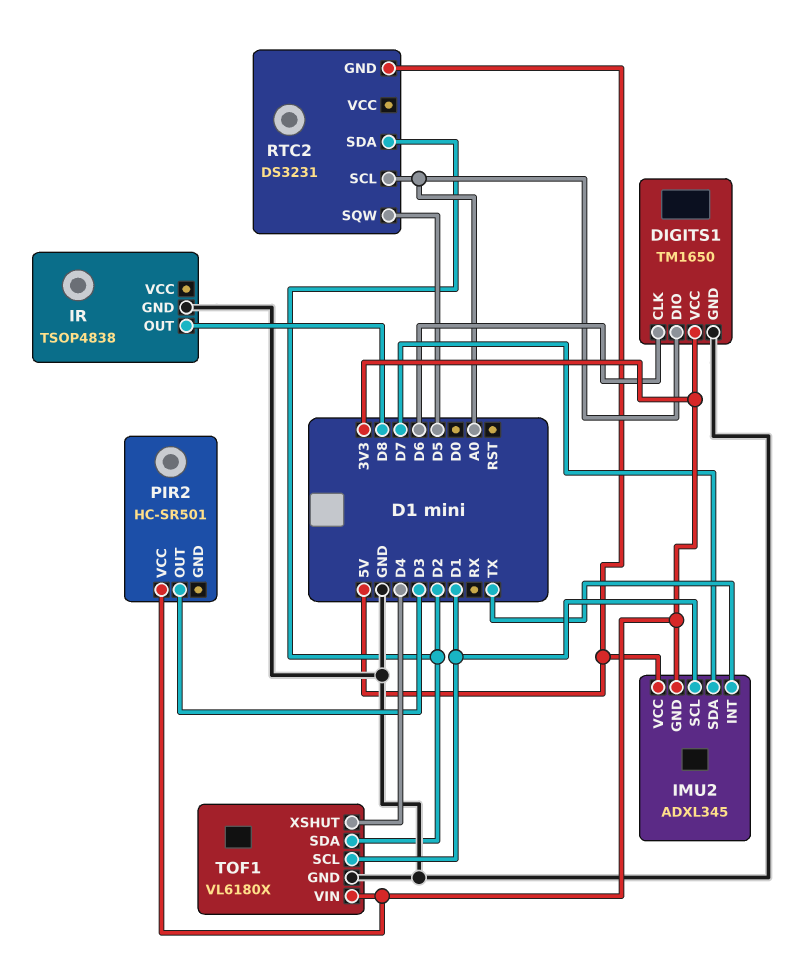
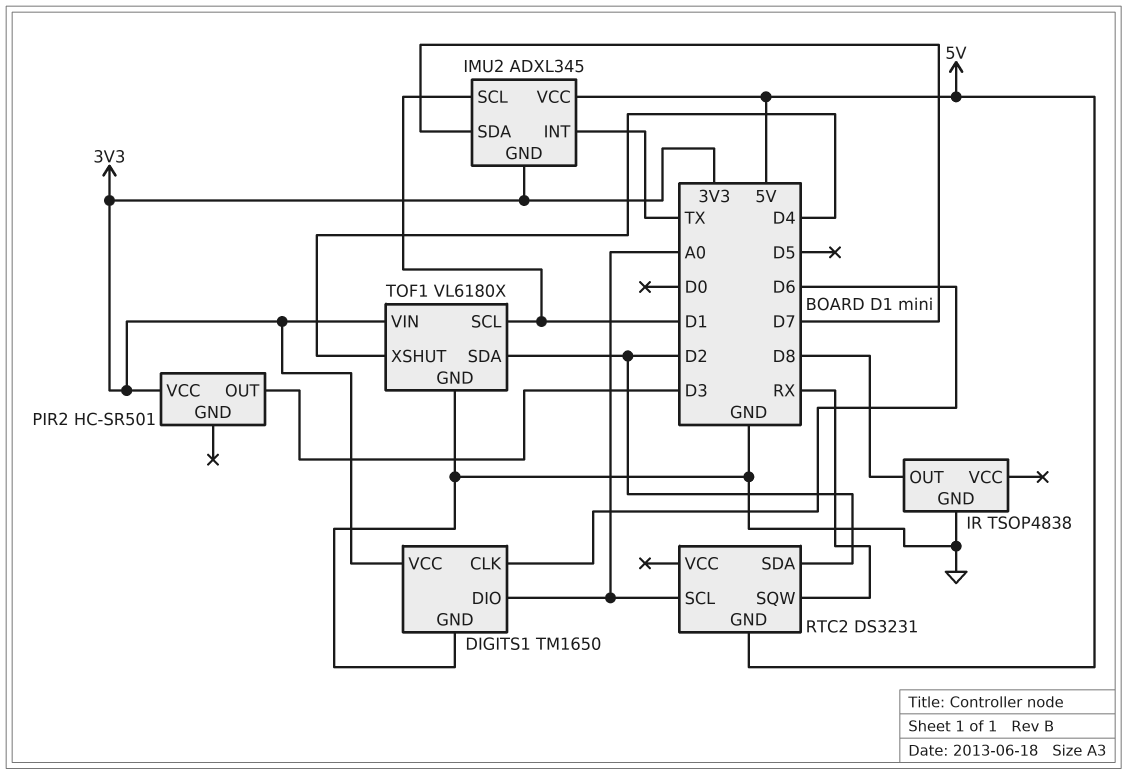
RTC2 pin SQW: D5 -> RX

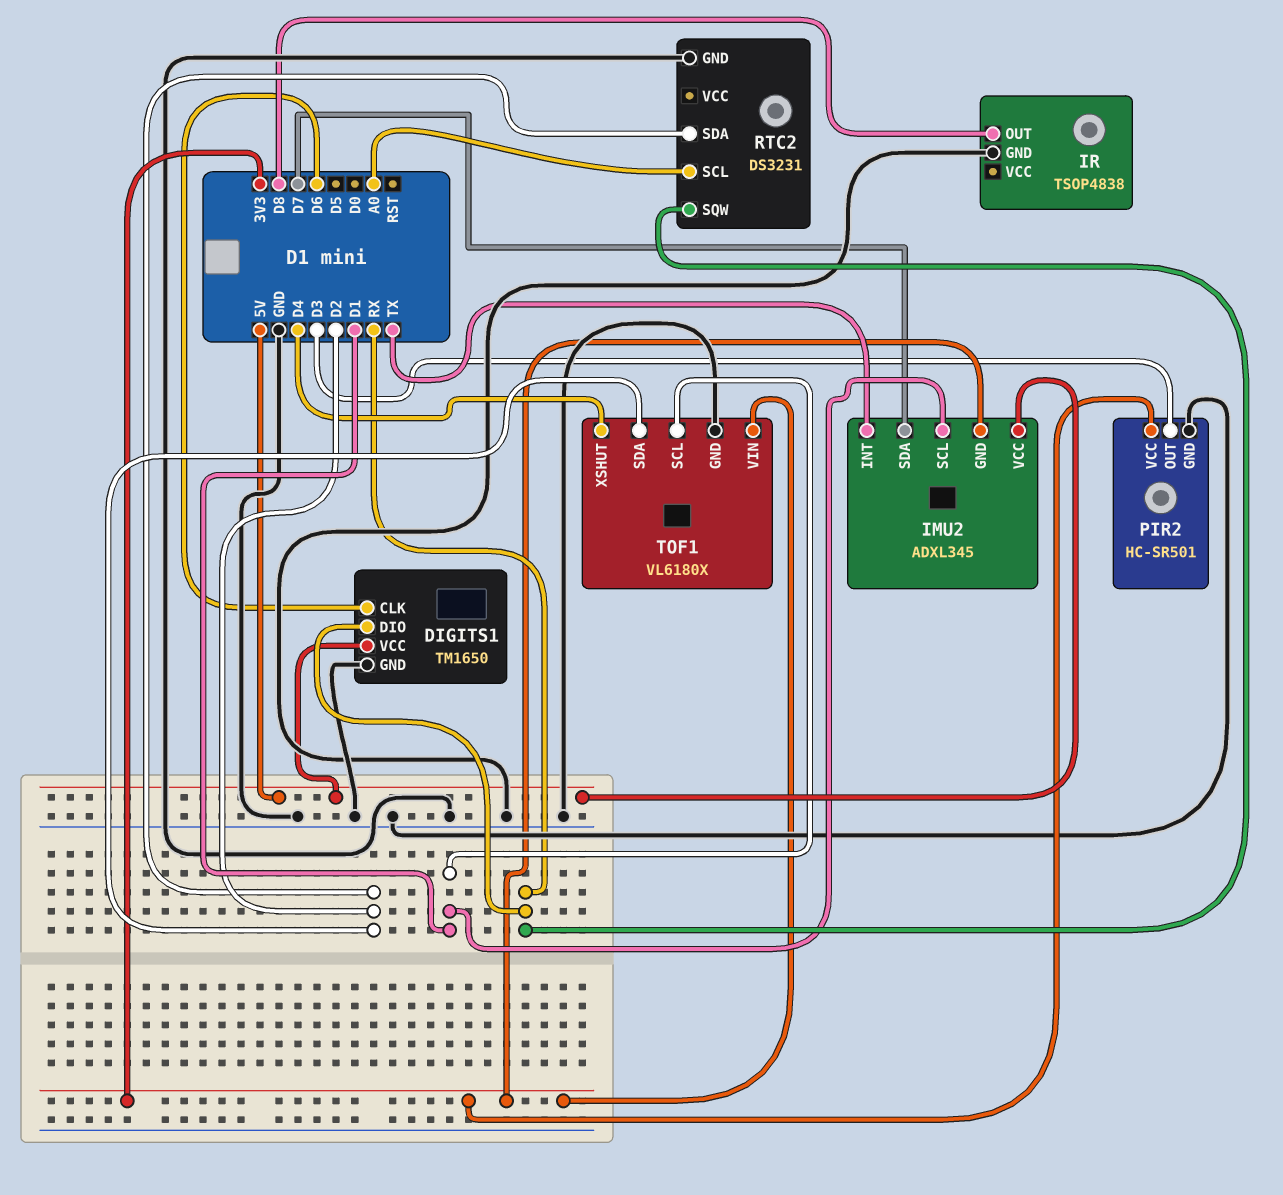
DIGITS1 pin DIO: A0 -> RX
DIGITS1 pin VCC: 3V3 -> 5V
PIR2 pin GND: none -> GND
RTC2 pin GND: 5V -> GND

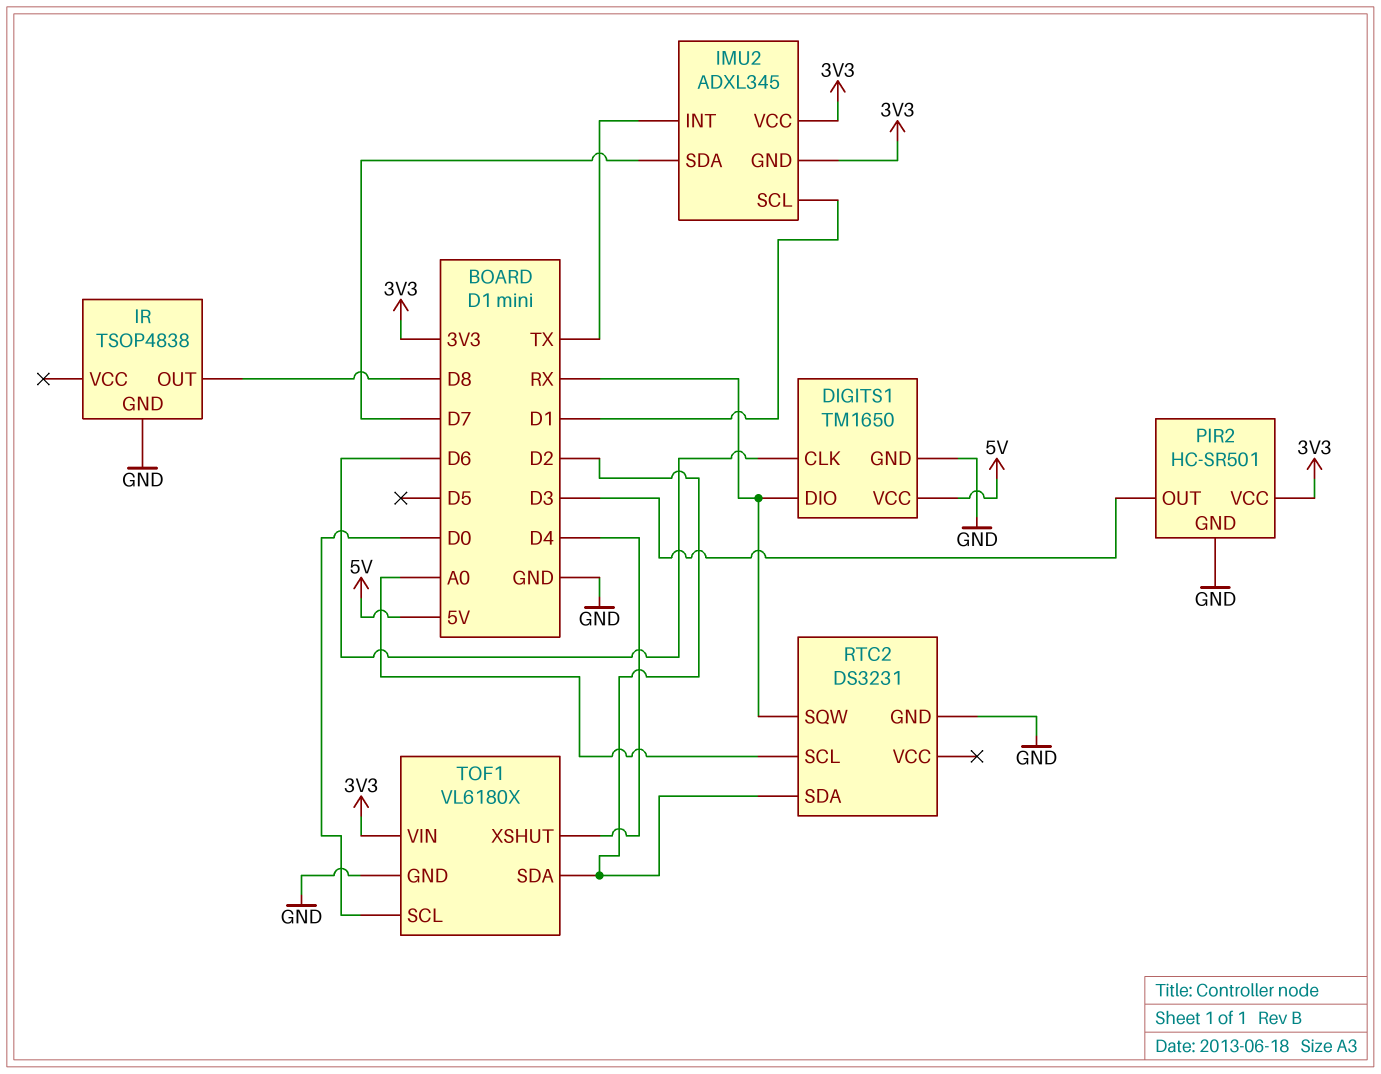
IMU2 pin VCC: 5V -> 3V3
TOF1 pin SCL: D1 -> D0

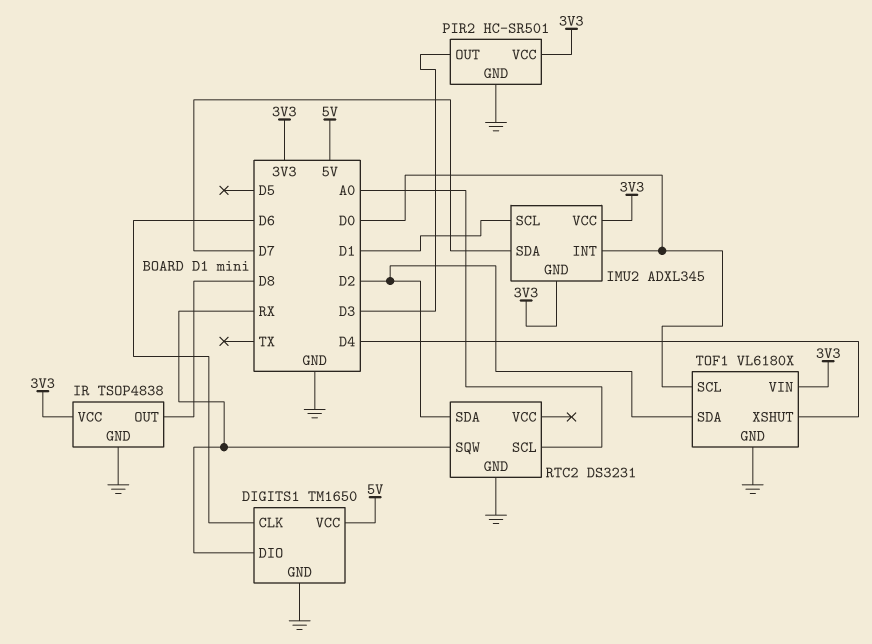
IMU2 pin INT: TX -> D0
IR pin VCC: none -> 3V3

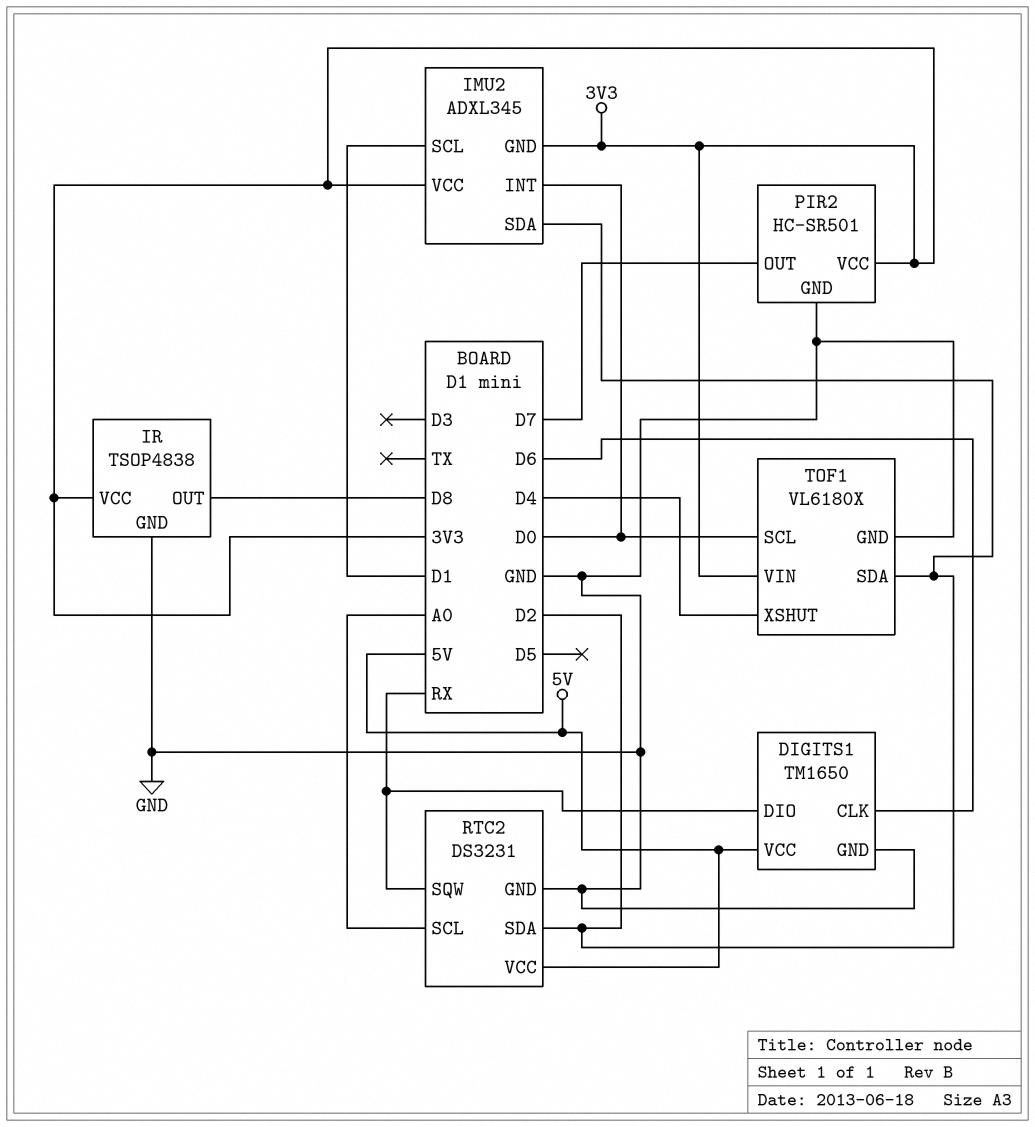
IMU2 pin SDA: D7 -> D2
PIR2 pin OUT: D3 -> D7
RTC2 pin VCC: none -> 5V

